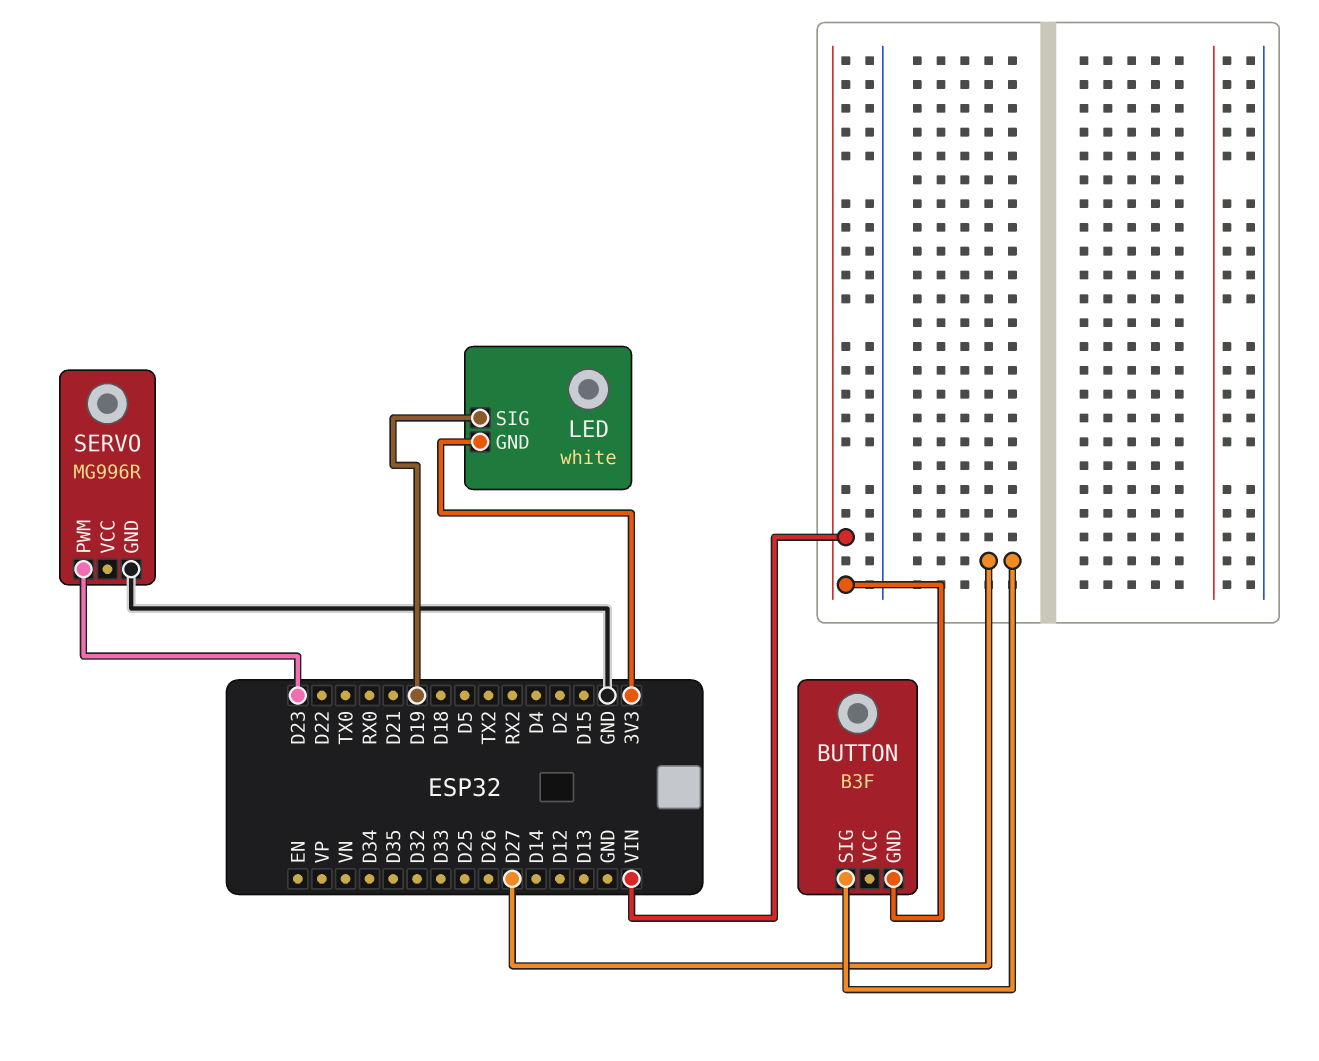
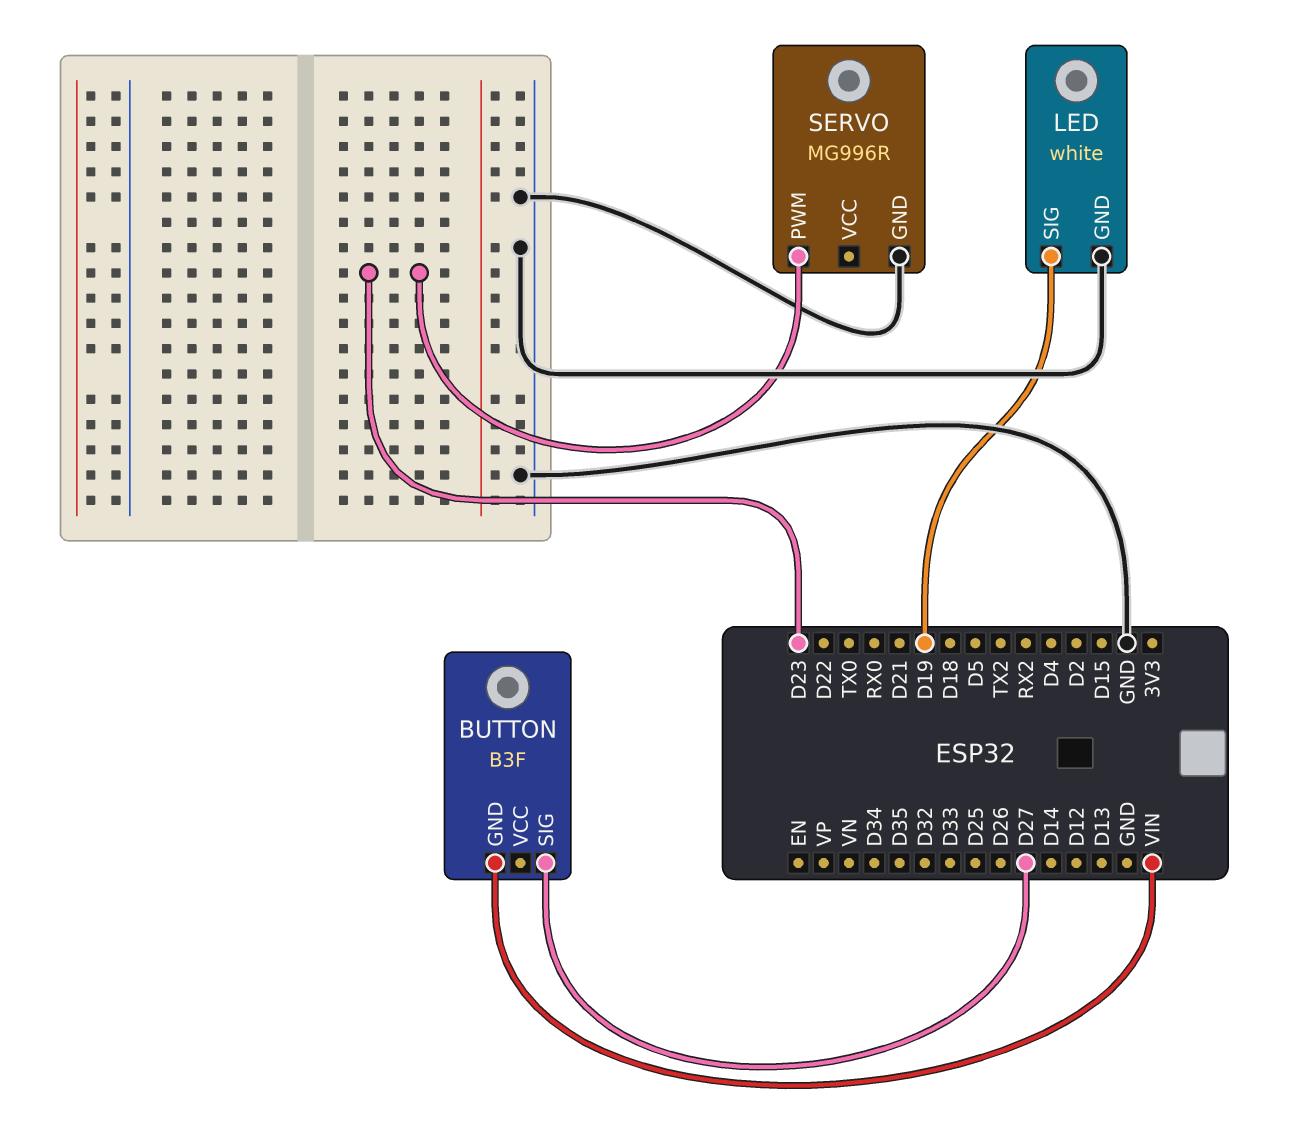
LED pin GND: 3V3 -> GND

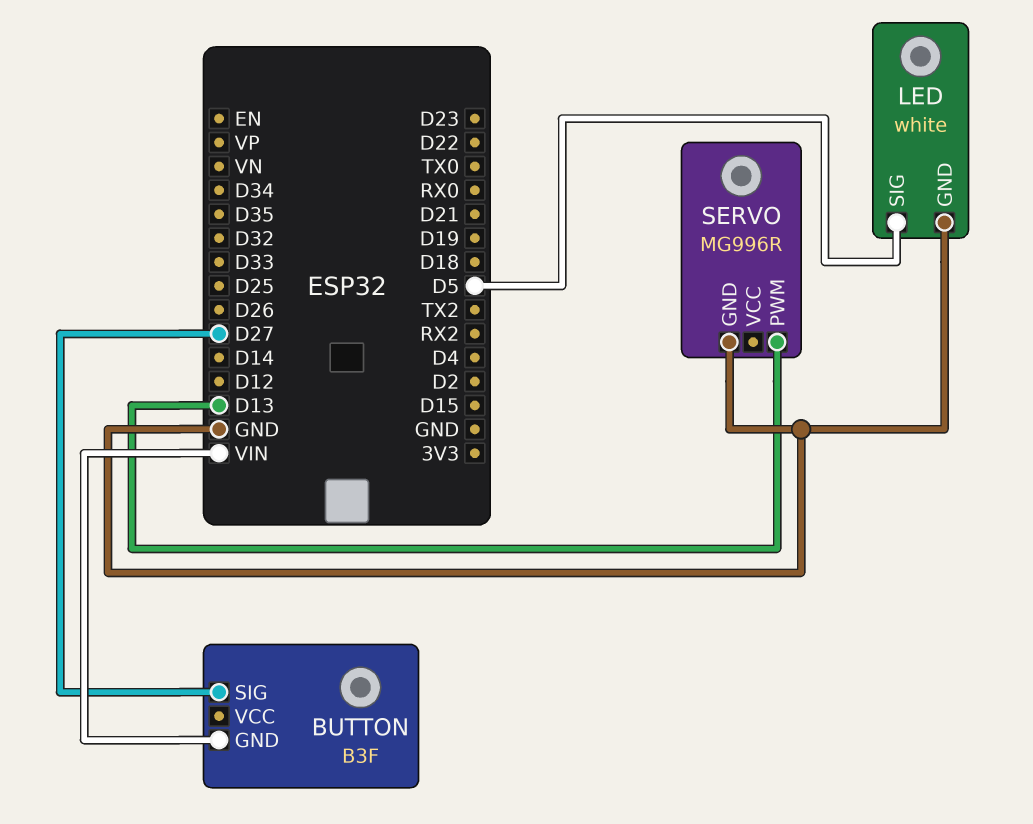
LED pin SIG: D19 -> D5
SERVO pin PWM: D23 -> D13

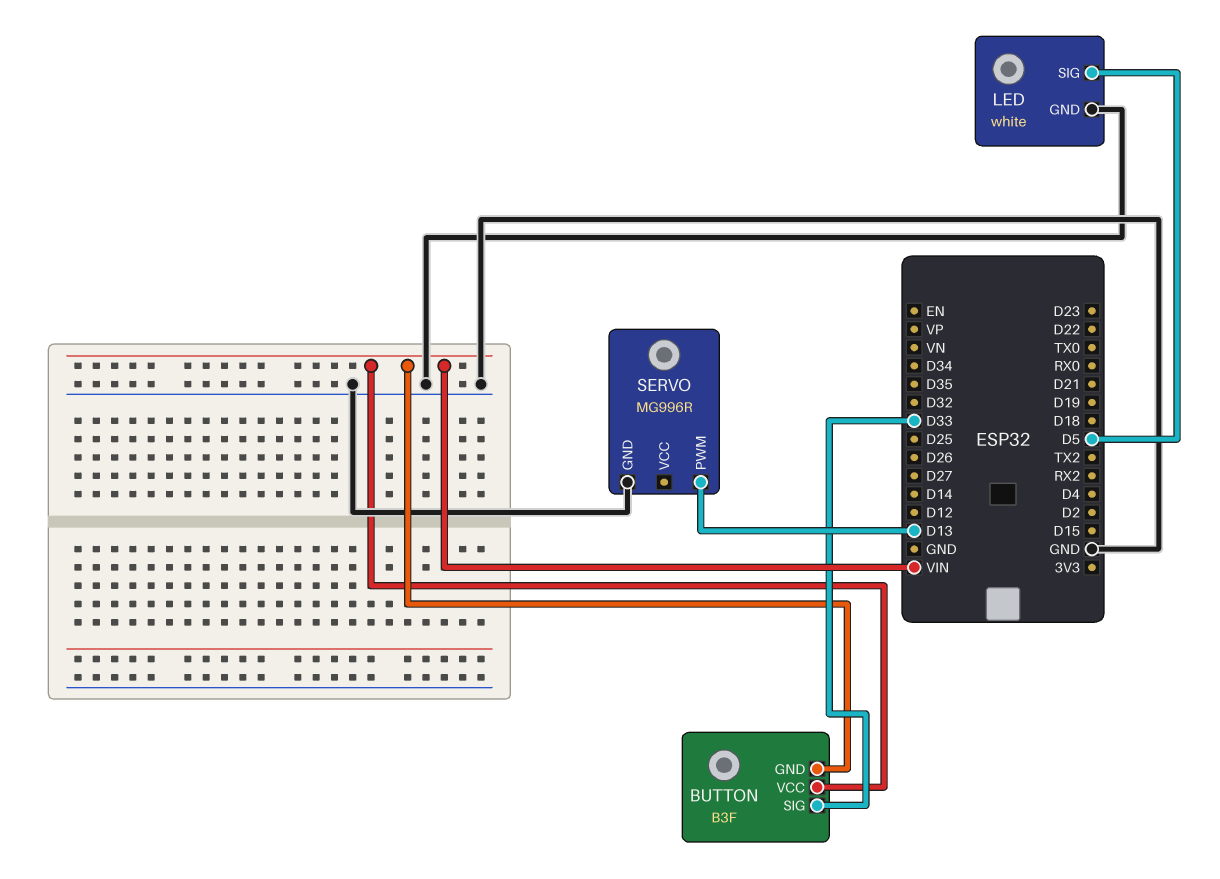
BUTTON pin SIG: D27 -> D33
BUTTON pin VCC: none -> VIN

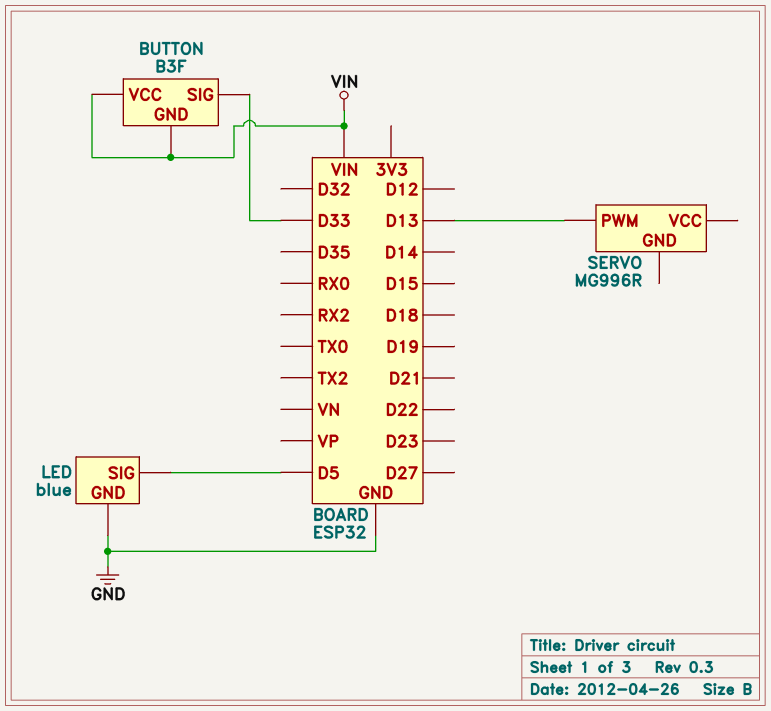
LED: white -> blue
SERVO pin GND: GND -> none

